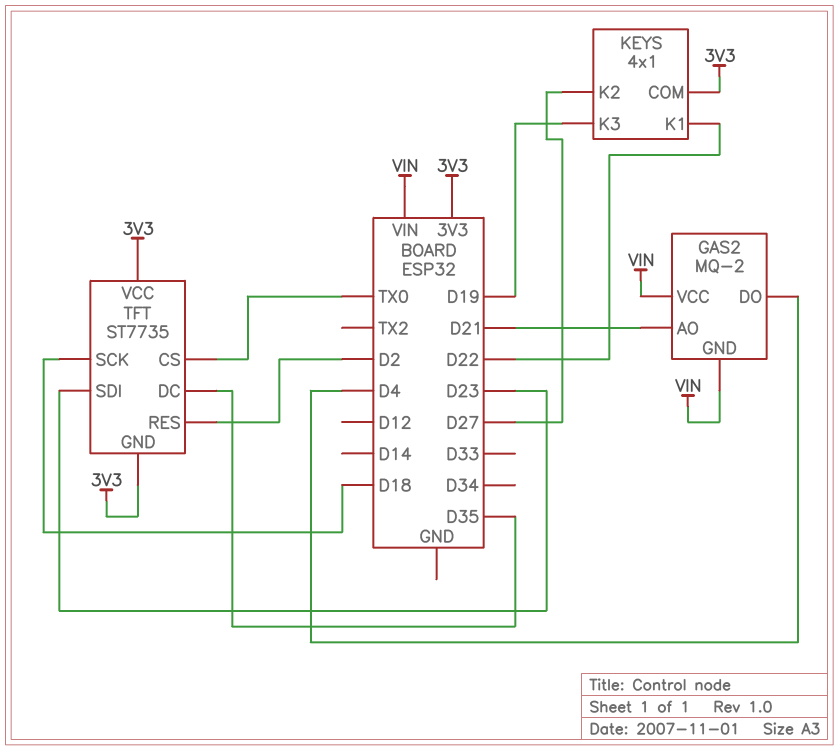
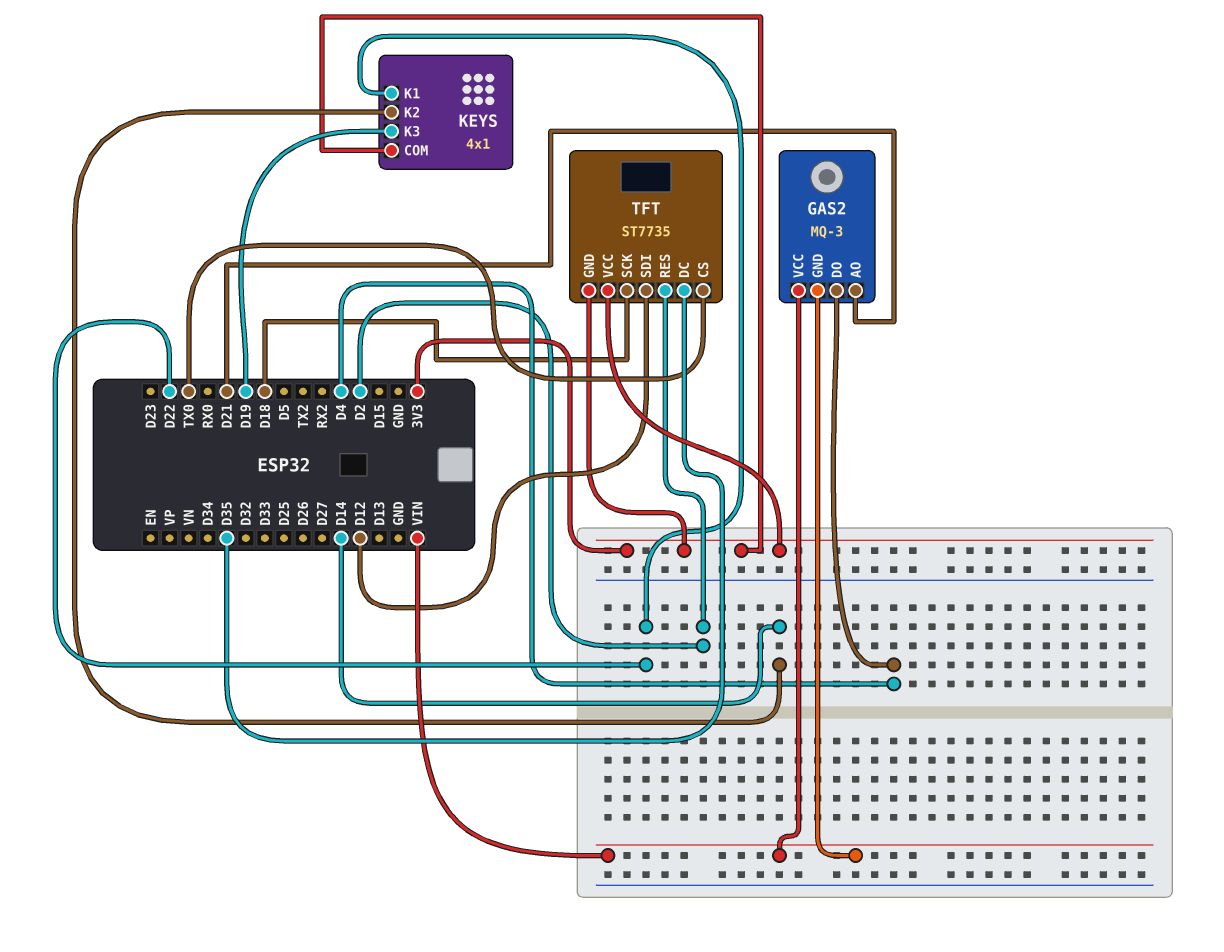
GAS2: MQ-2 -> MQ-3
KEYS pin K2: D27 -> D14
TFT pin SDI: D23 -> D12

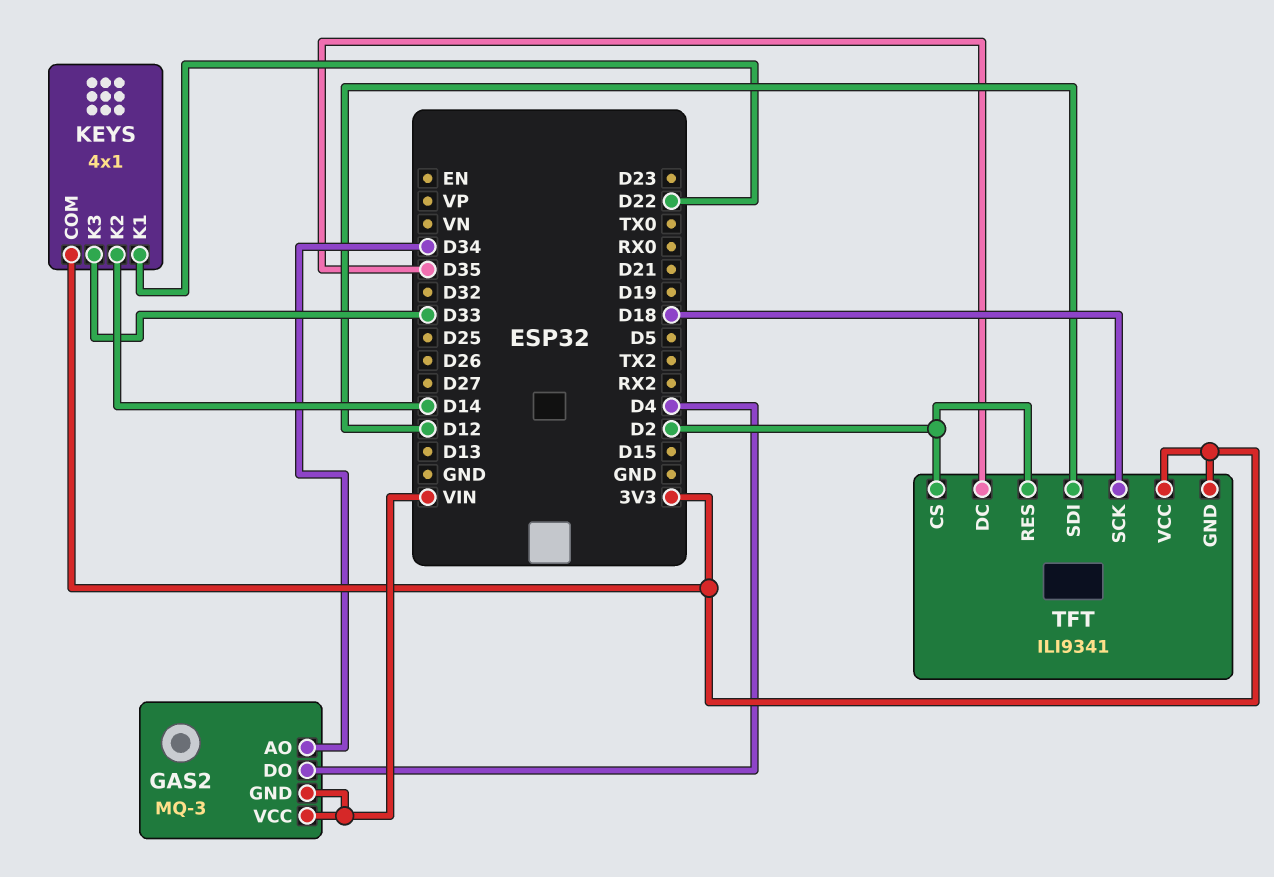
GAS2 pin AO: D21 -> D34
KEYS pin K3: D19 -> D33
TFT: ST7735 -> ILI9341
TFT pin CS: TX0 -> D2

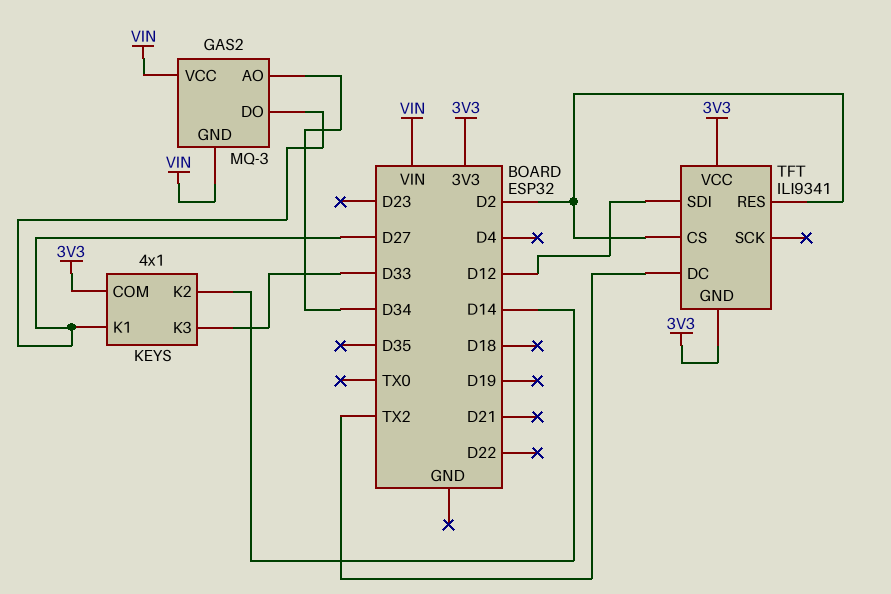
GAS2 pin DO: D4 -> D27
KEYS pin K1: D22 -> D27
TFT pin DC: D35 -> TX2
TFT pin SCK: D18 -> none

